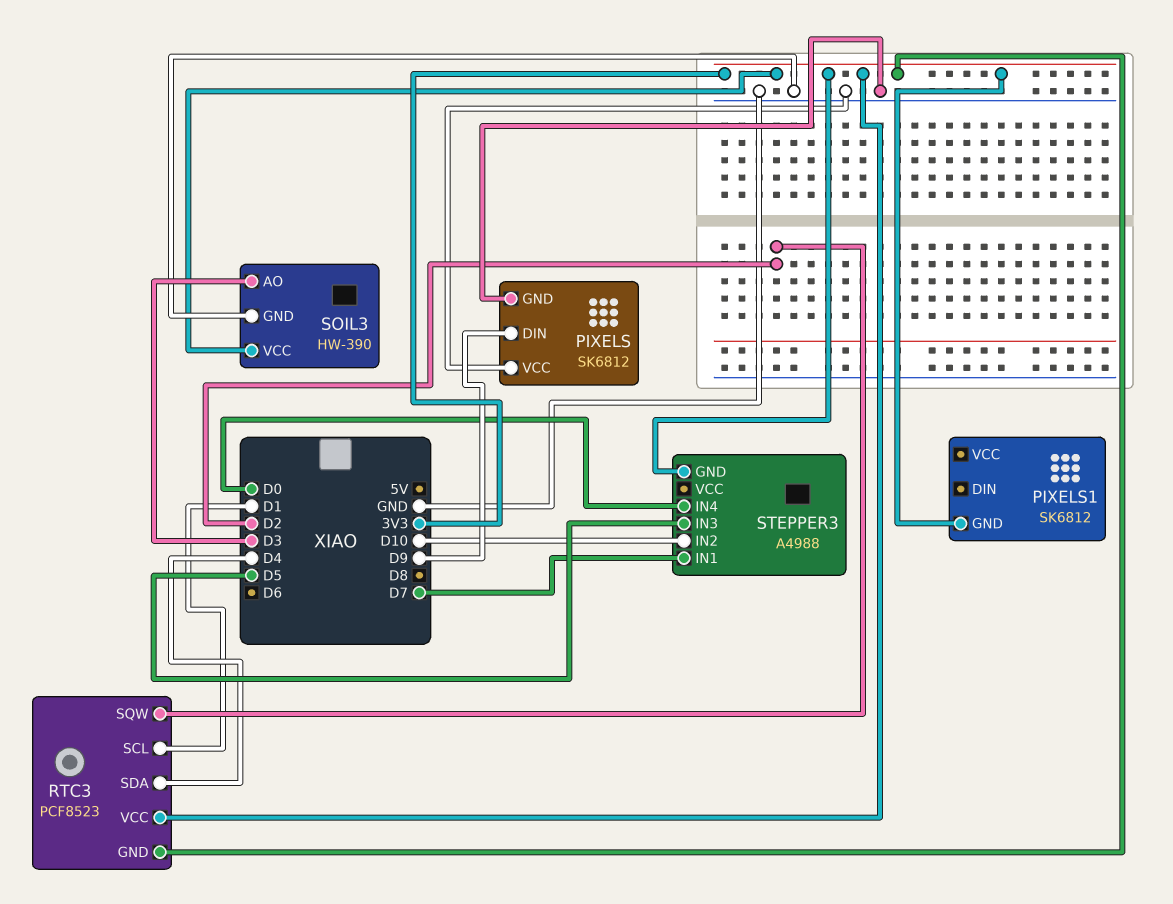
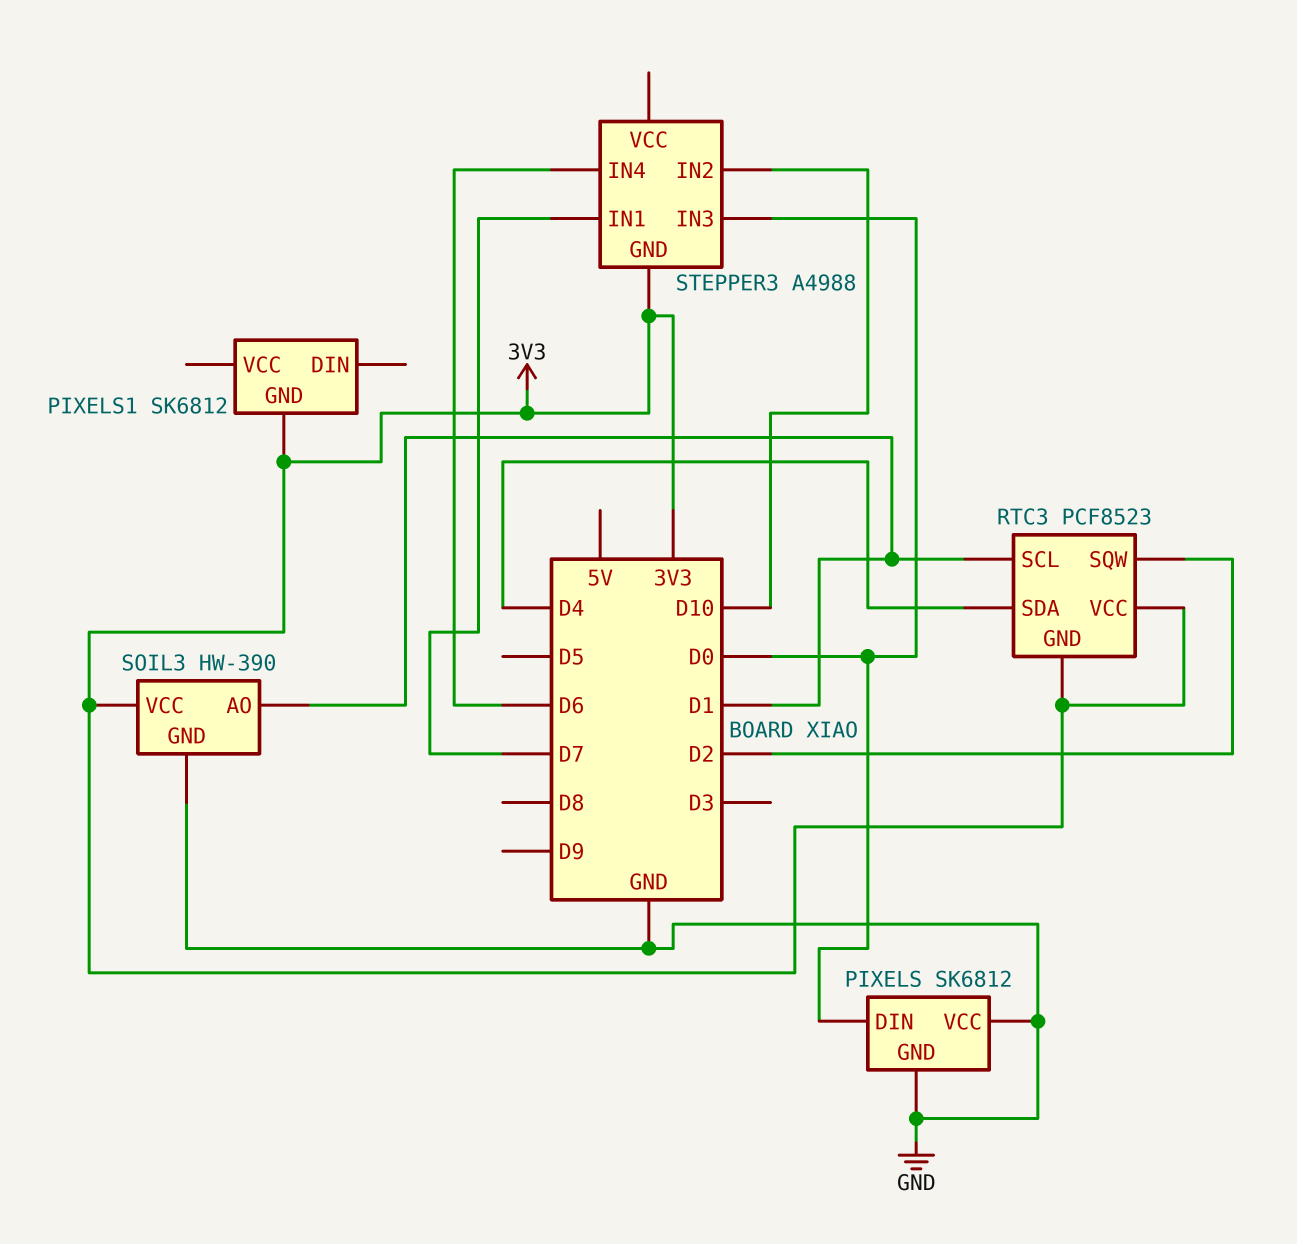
PIXELS pin DIN: D9 -> D0
SOIL3 pin AO: D3 -> D1
STEPPER3 pin IN3: D5 -> D0
STEPPER3 pin IN4: D0 -> D6

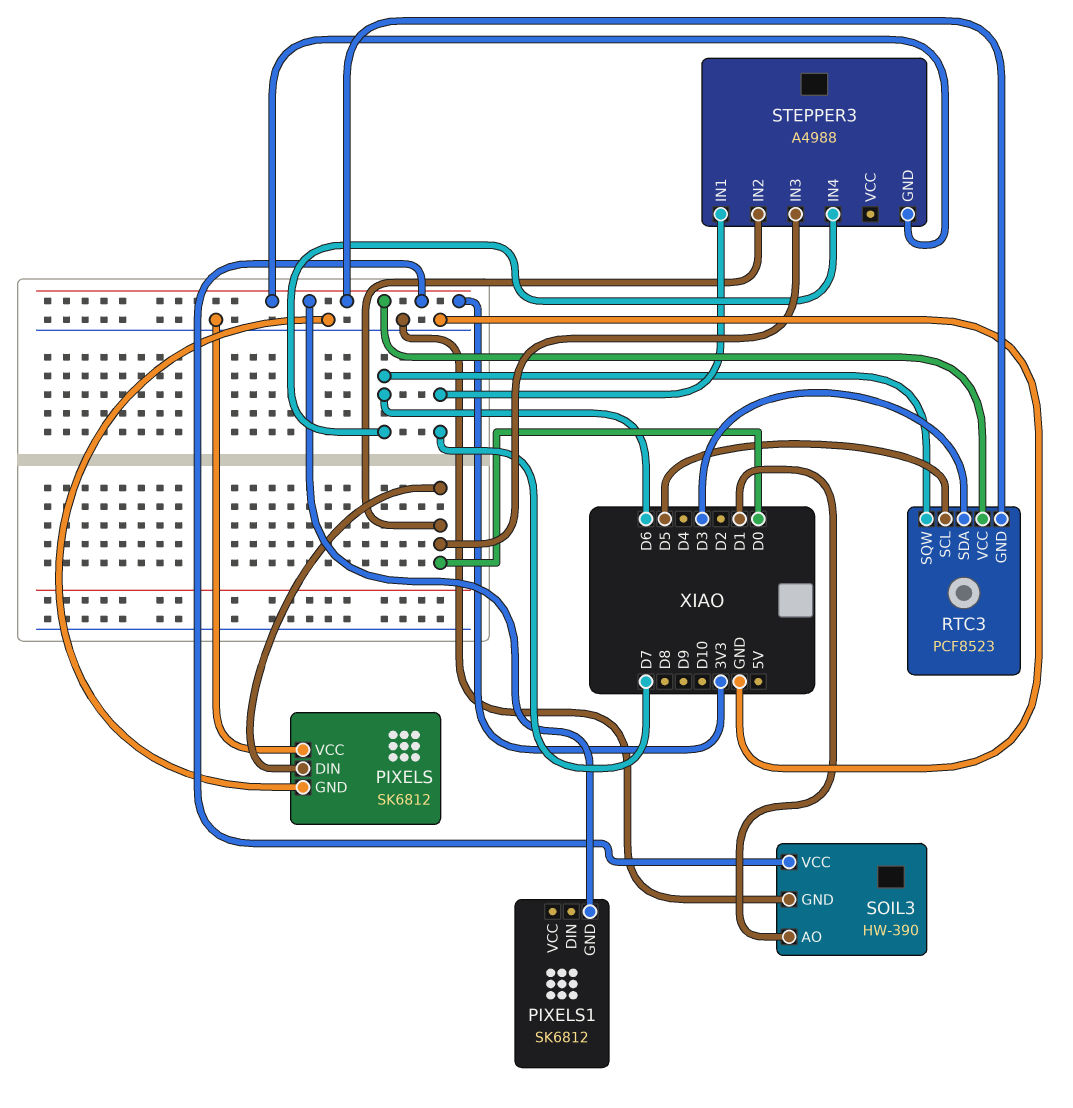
RTC3 pin SCL: D1 -> D5
RTC3 pin SDA: D4 -> D3
RTC3 pin SQW: D2 -> D6
STEPPER3 pin IN2: D10 -> D0

